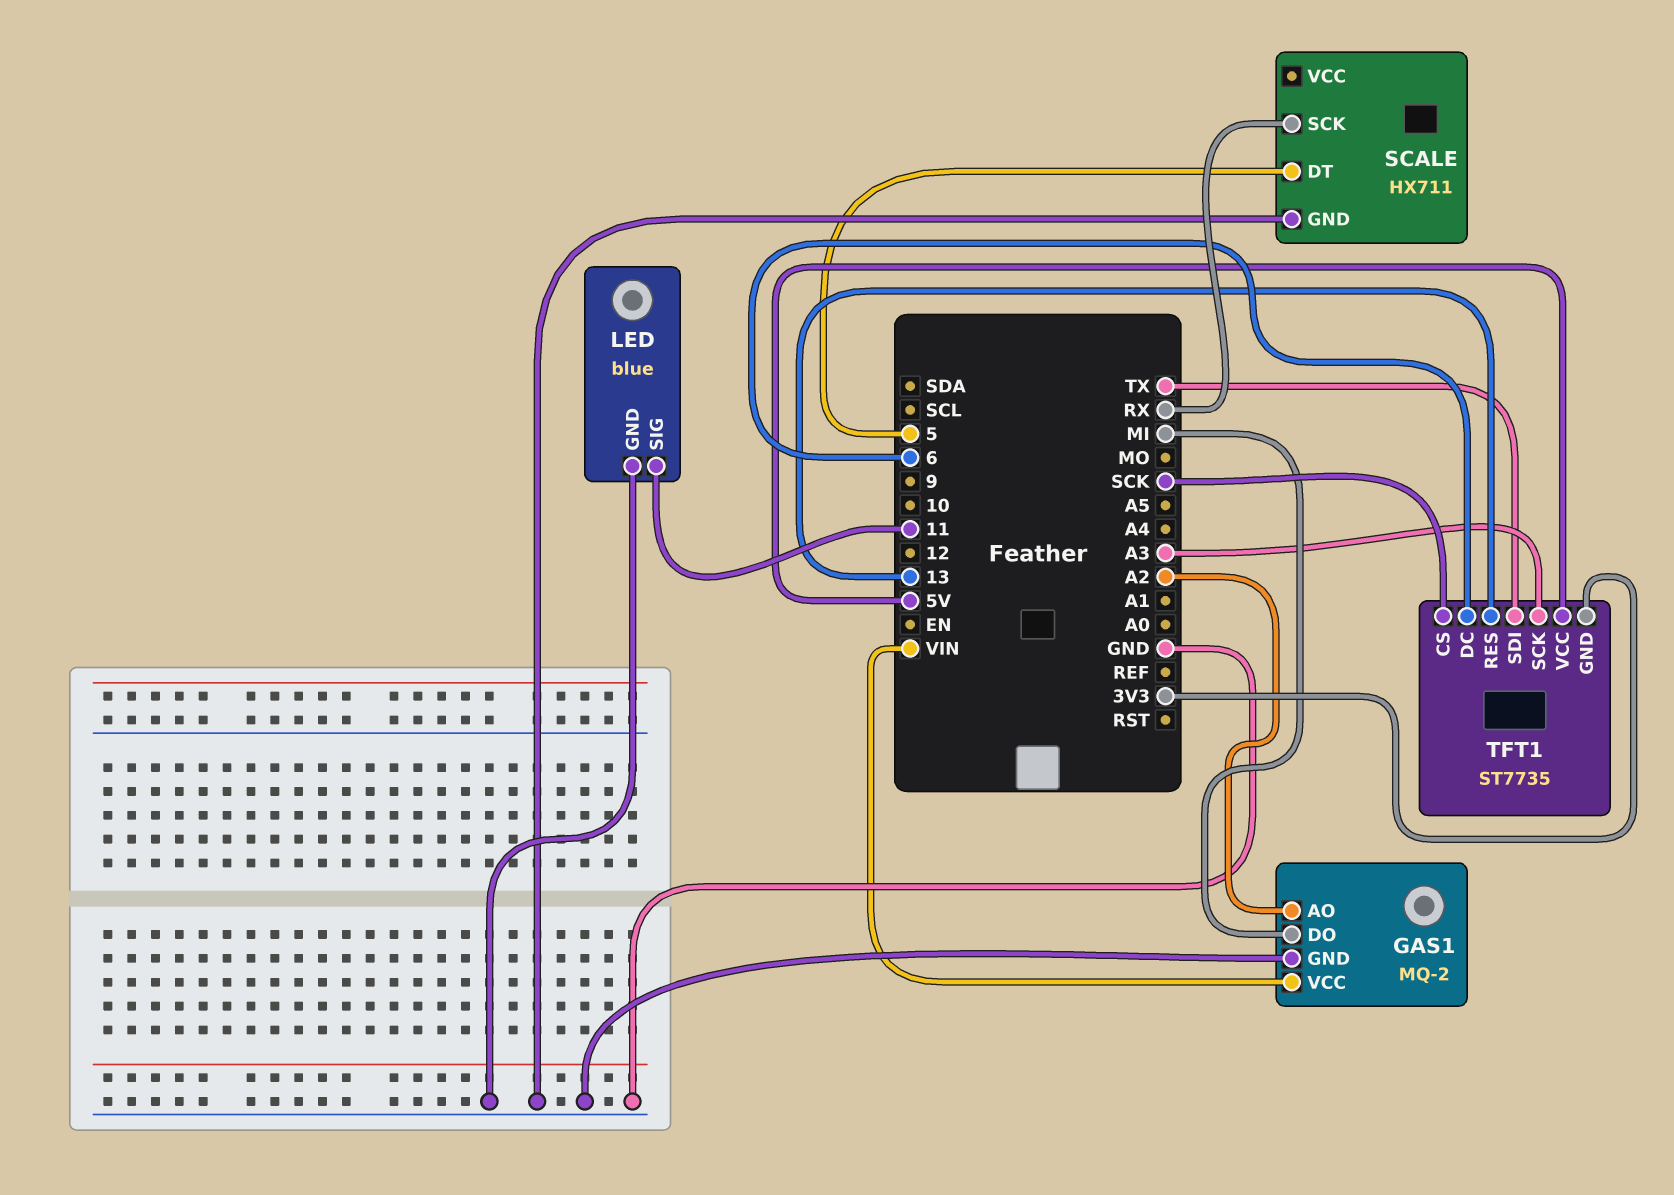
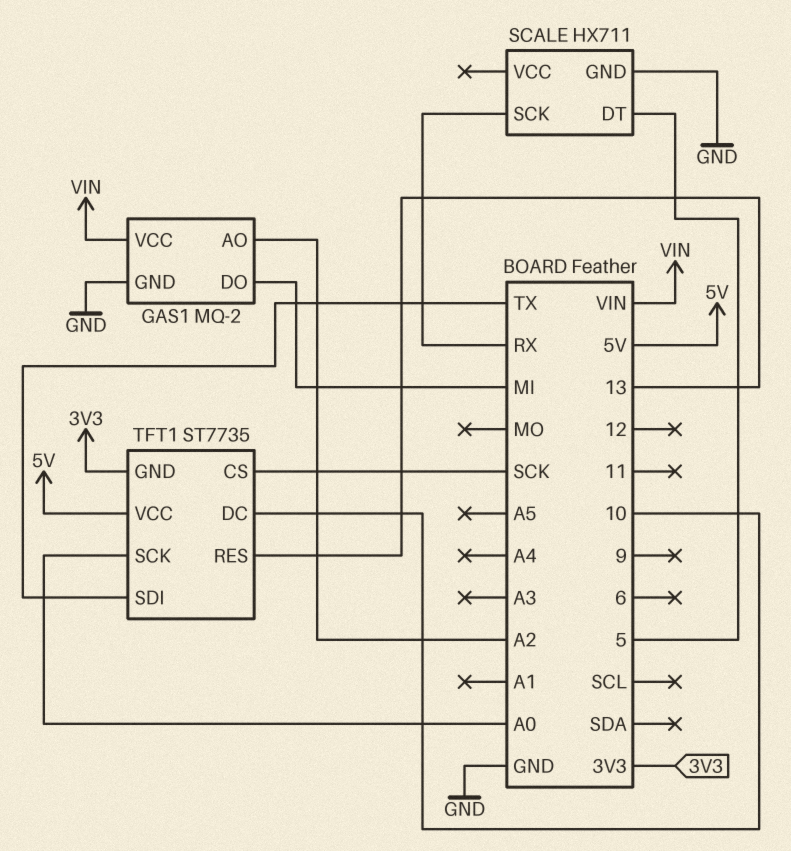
LED: blue -> none
LED pin GND: GND -> none
LED pin SIG: 11 -> none
TFT1 pin DC: 6 -> 10
TFT1 pin SCK: A3 -> A0

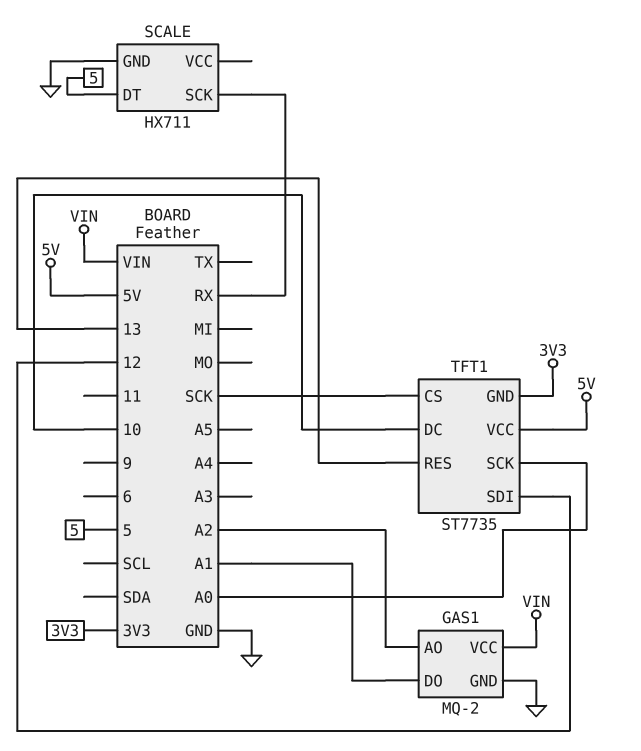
GAS1 pin DO: MI -> A1
TFT1 pin SDI: TX -> 12

